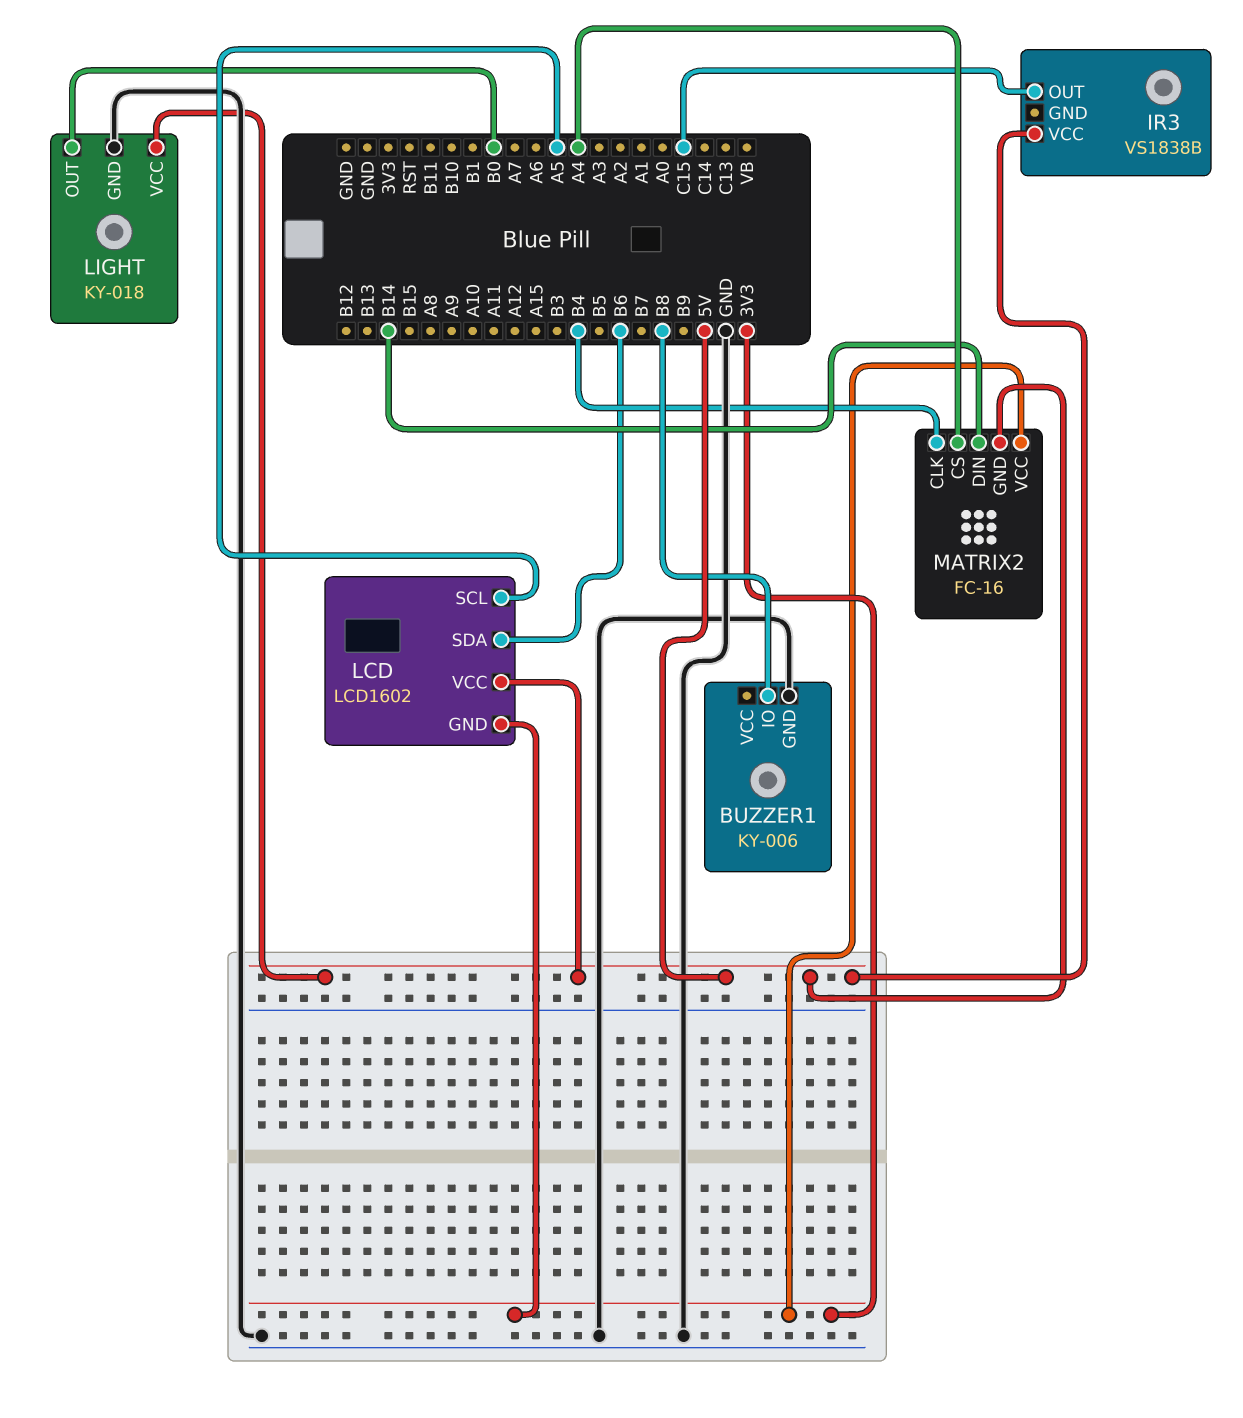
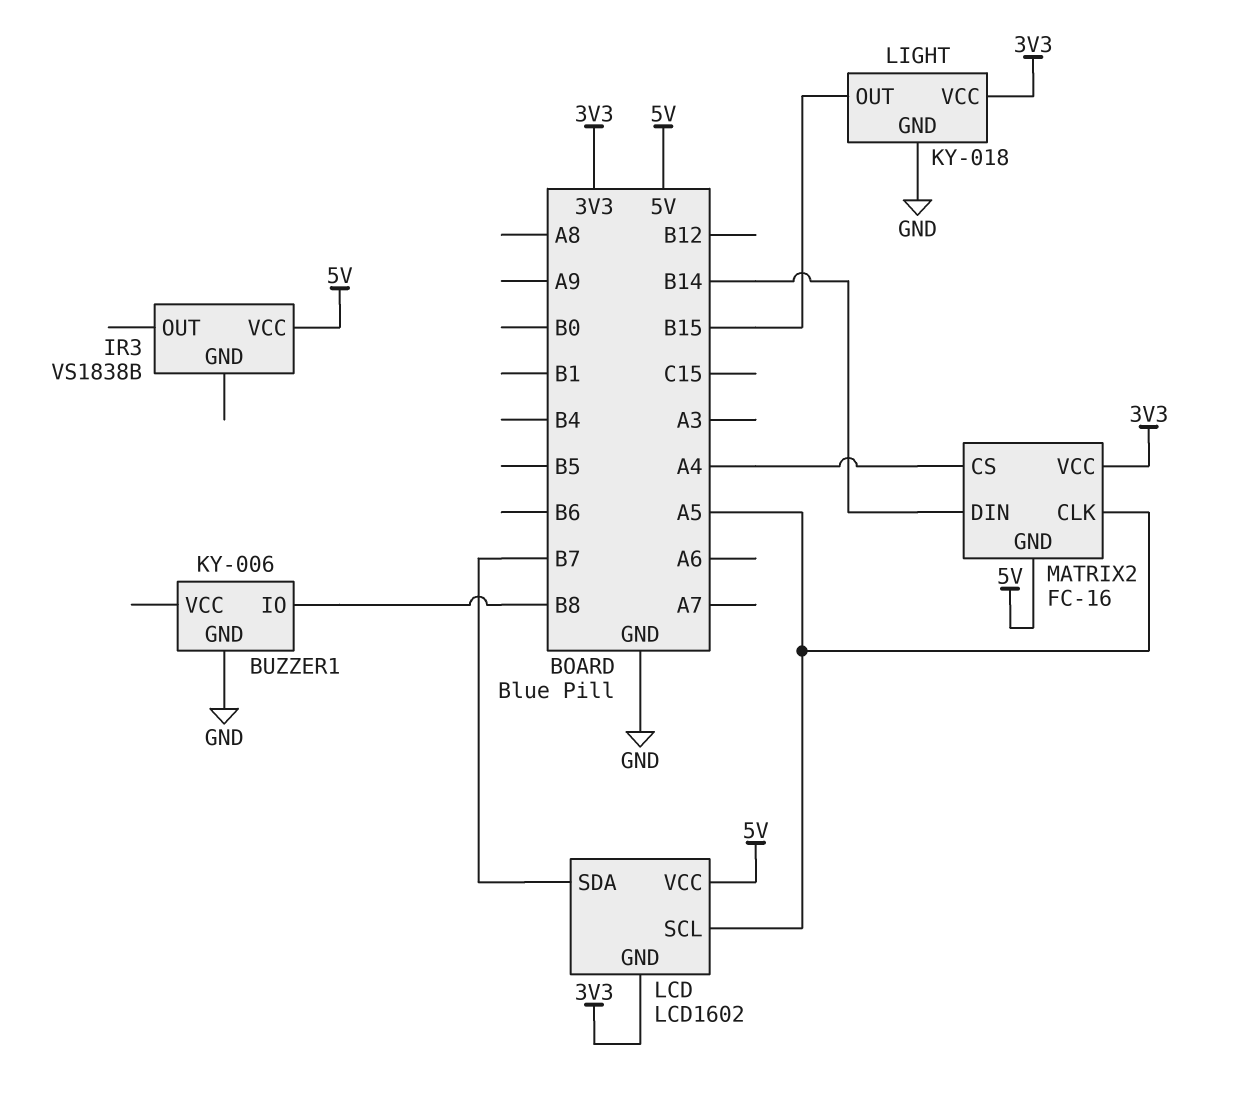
IR3 pin OUT: C15 -> none
LCD pin SDA: B6 -> B7
LIGHT pin OUT: B0 -> B15
LIGHT pin VCC: 5V -> 3V3
MATRIX2 pin CLK: B4 -> A5

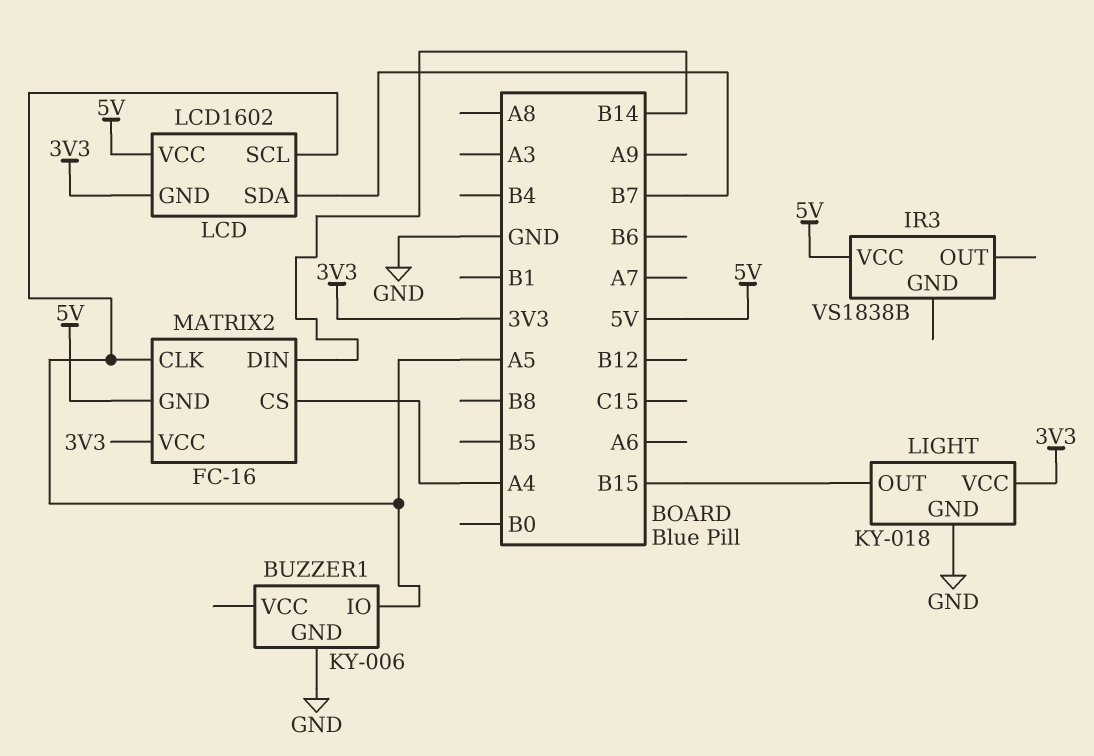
BUZZER1 pin IO: B8 -> A5

